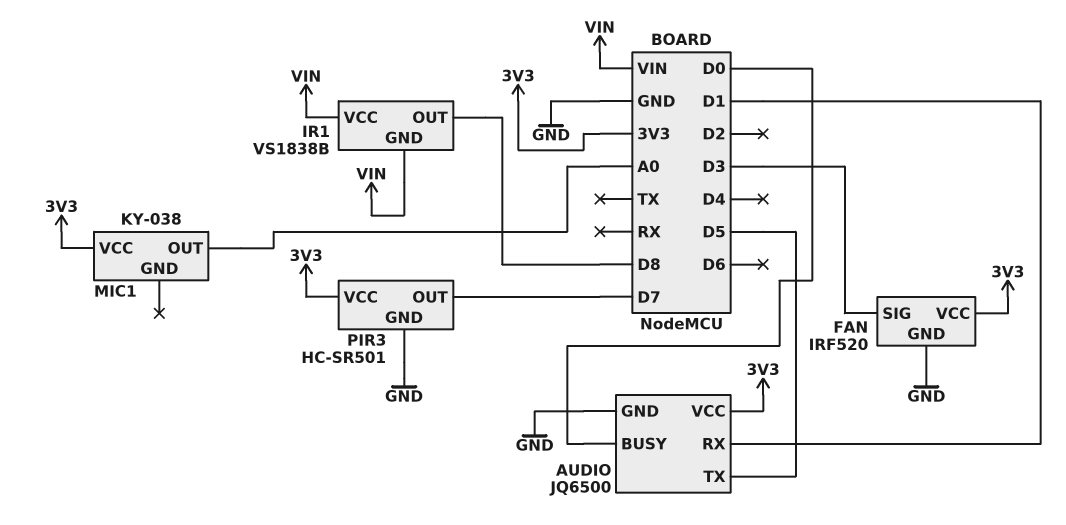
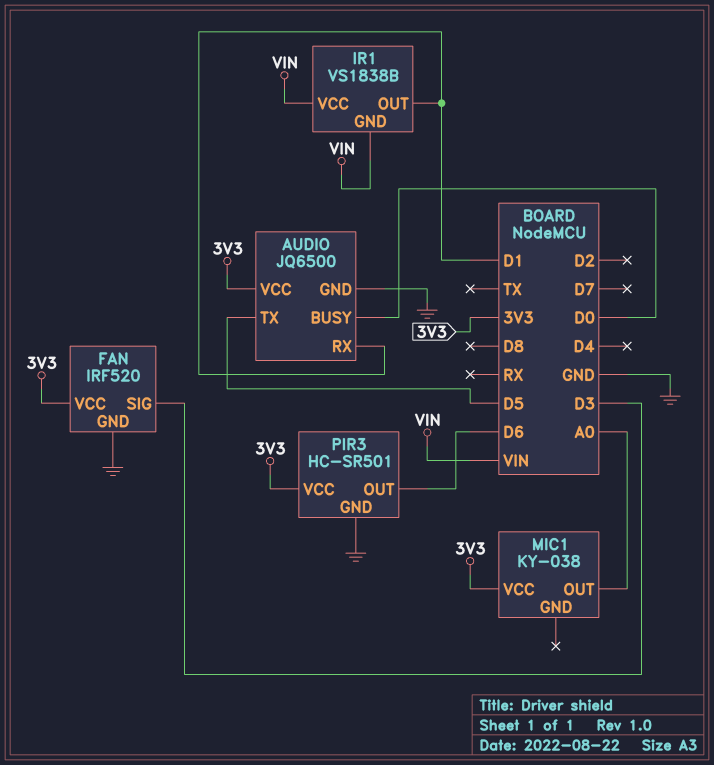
IR1 pin OUT: D8 -> D1
PIR3 pin OUT: D7 -> D6

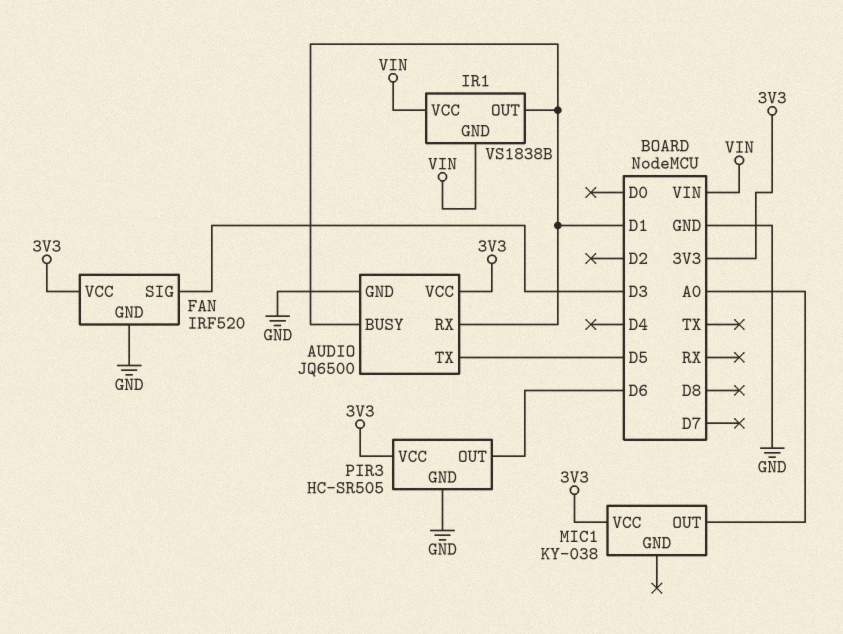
AUDIO pin BUSY: D0 -> D1
PIR3: HC-SR501 -> HC-SR505

